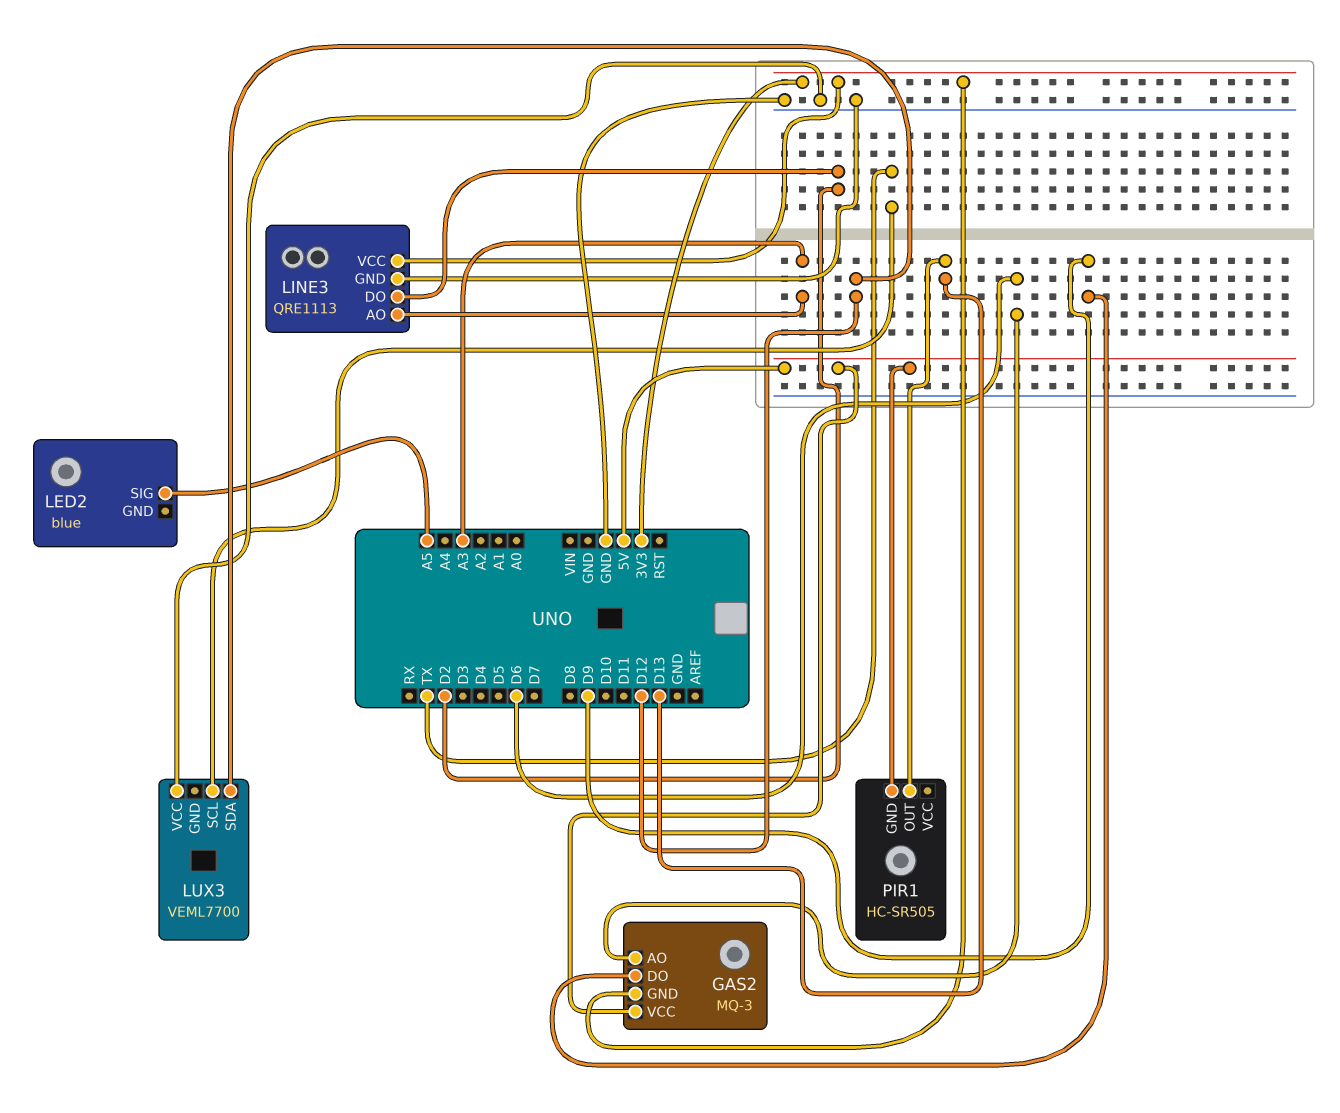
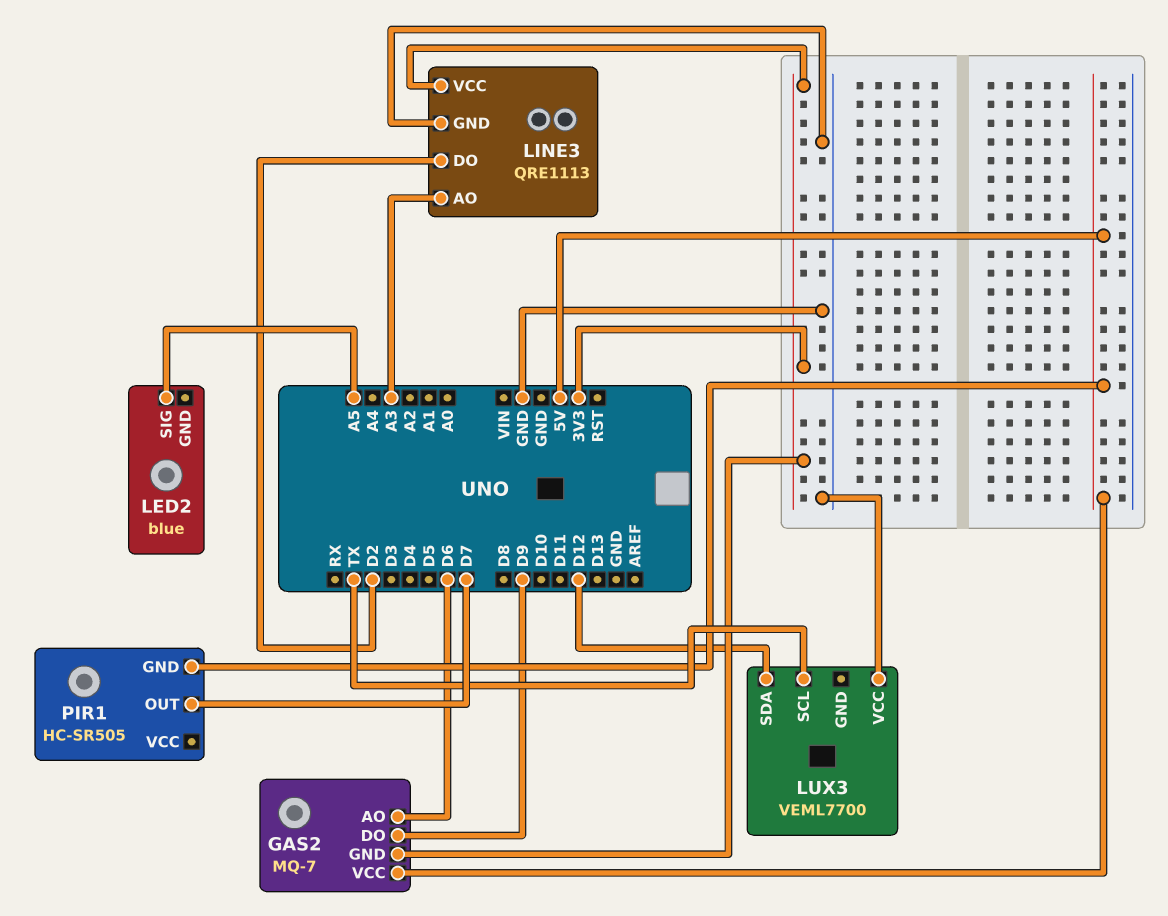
GAS2: MQ-3 -> MQ-7
PIR1 pin OUT: D13 -> D7

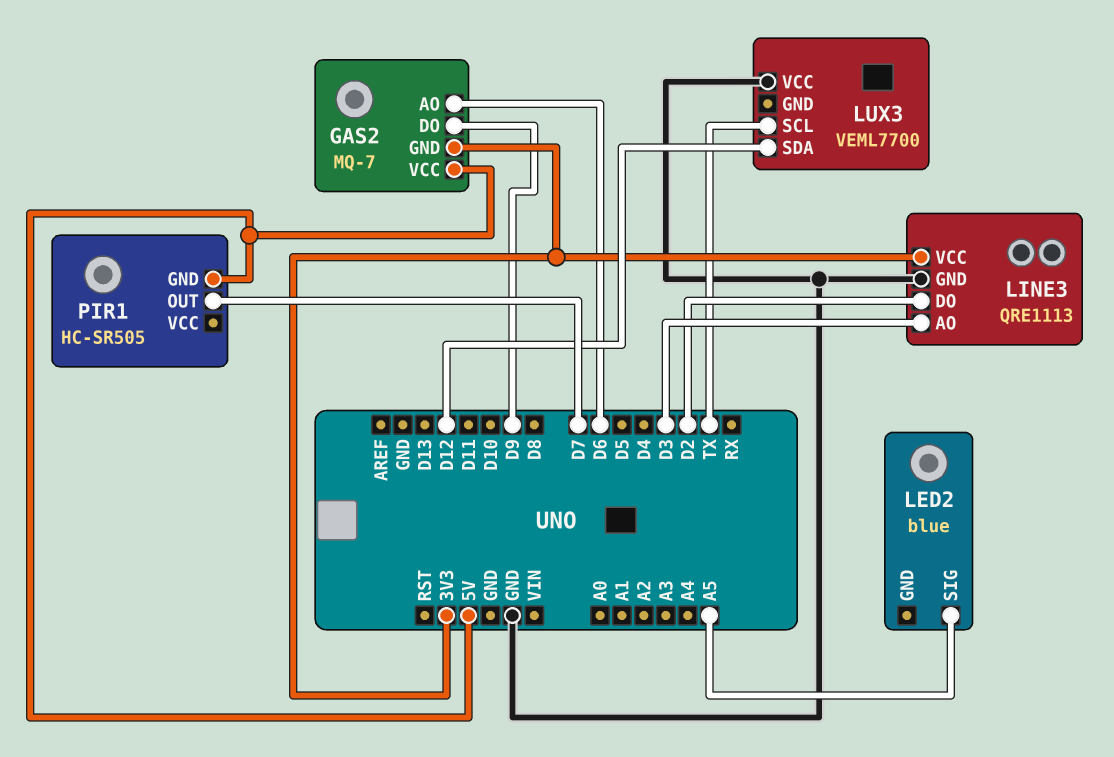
LINE3 pin AO: A3 -> D3

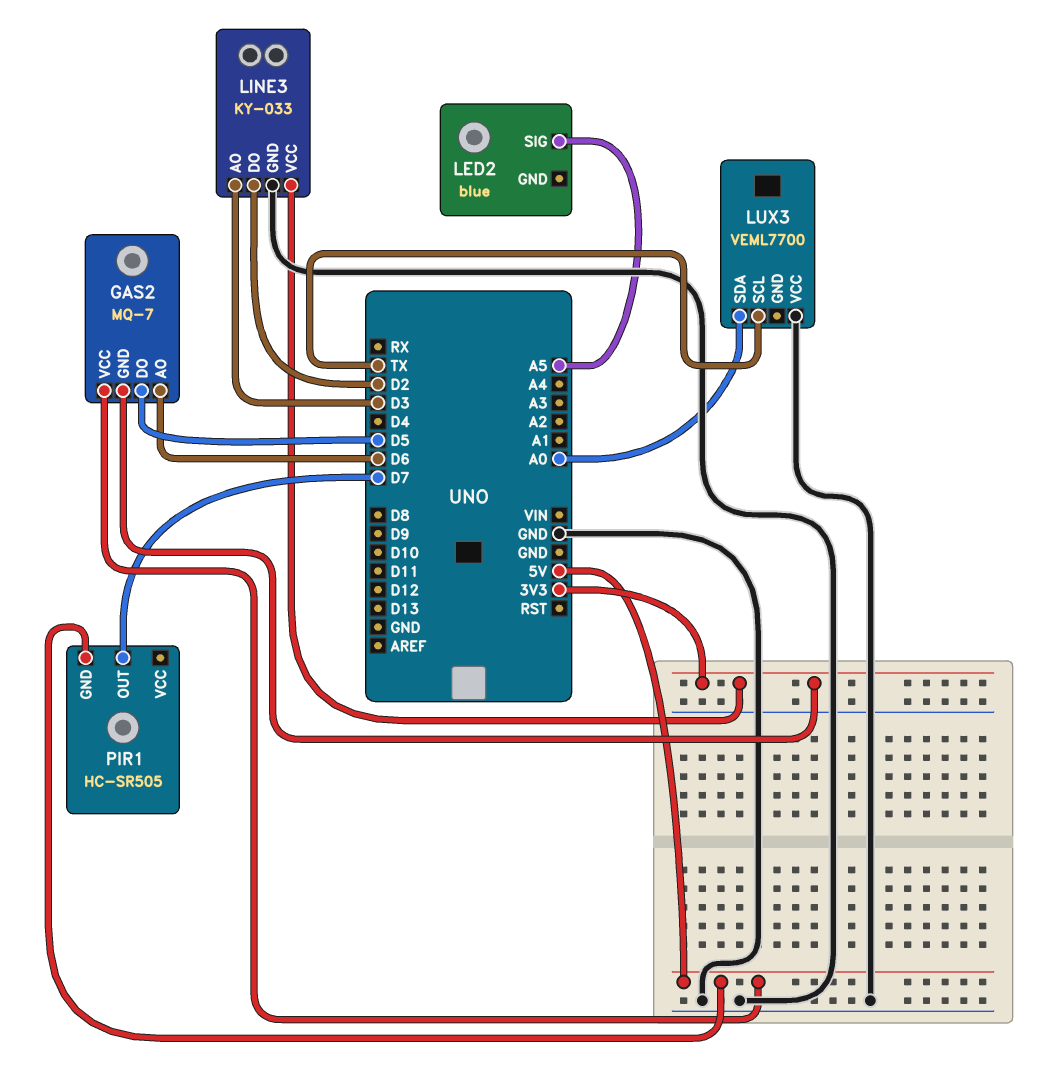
GAS2 pin DO: D9 -> D5
LINE3: QRE1113 -> KY-033
LUX3 pin SDA: D12 -> A0

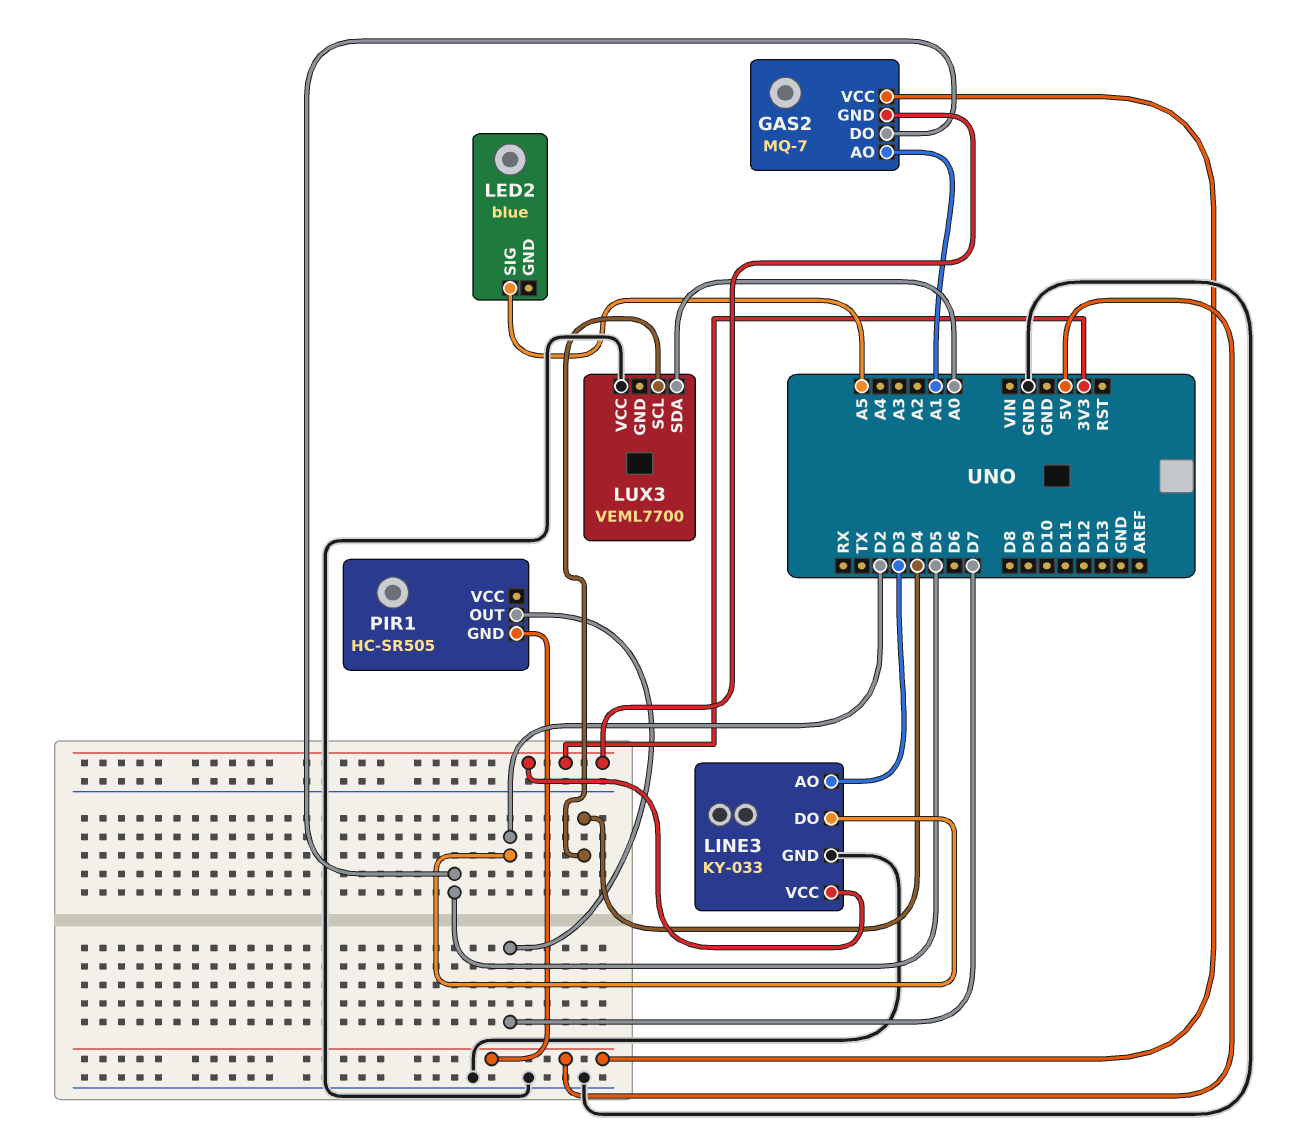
GAS2 pin AO: D6 -> A1
LUX3 pin SCL: TX -> D4

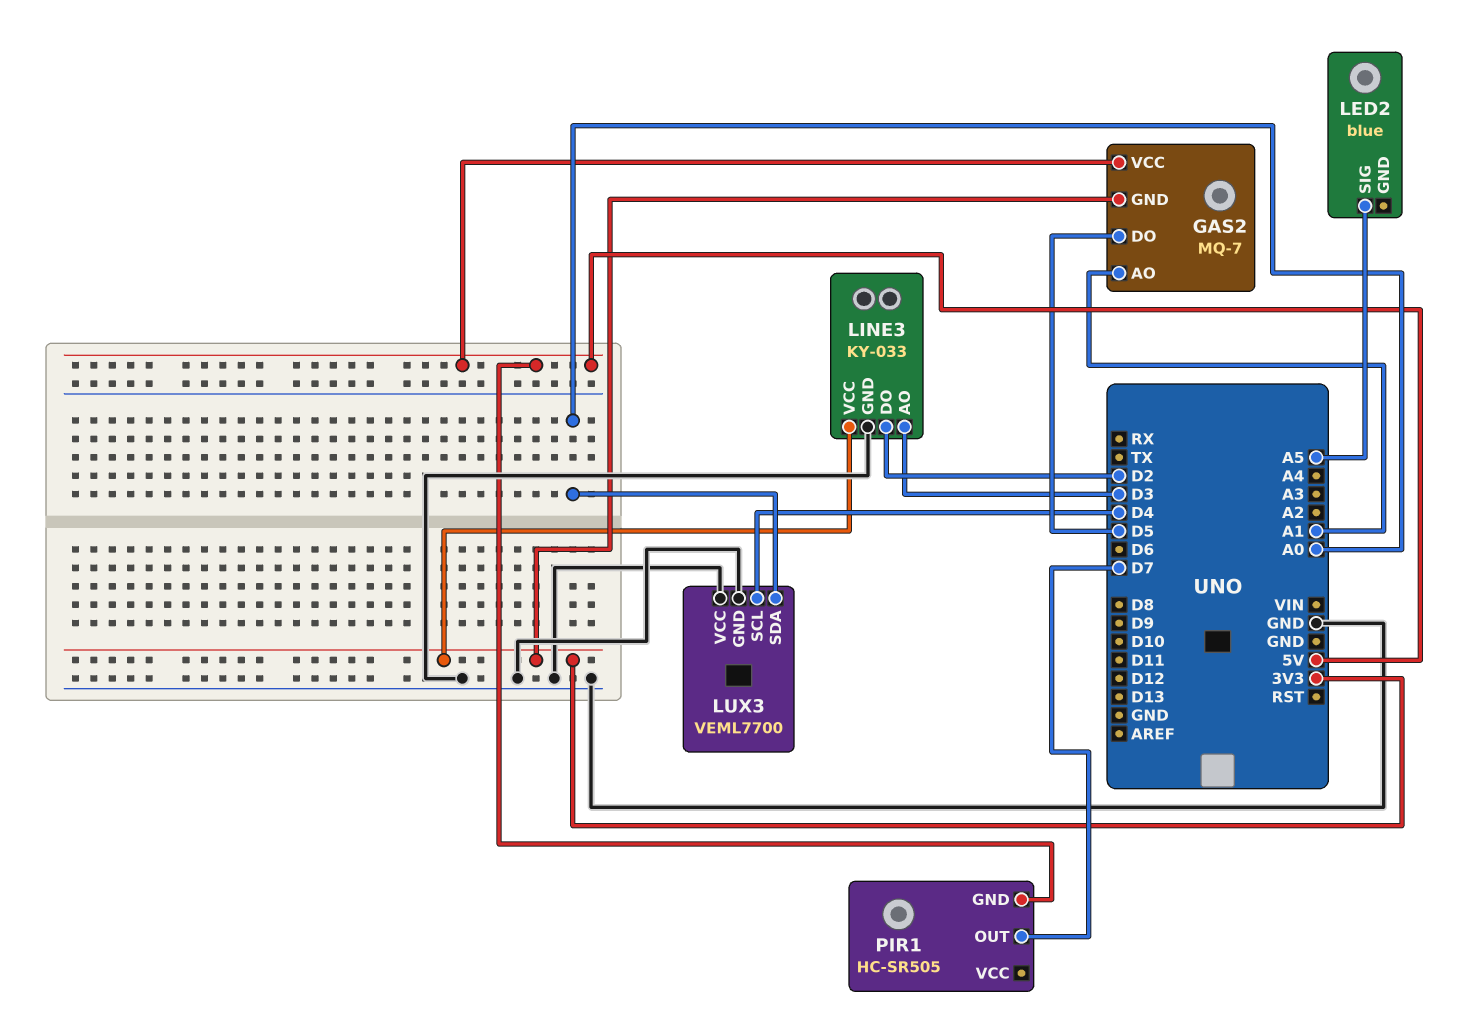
LUX3 pin GND: none -> GND

